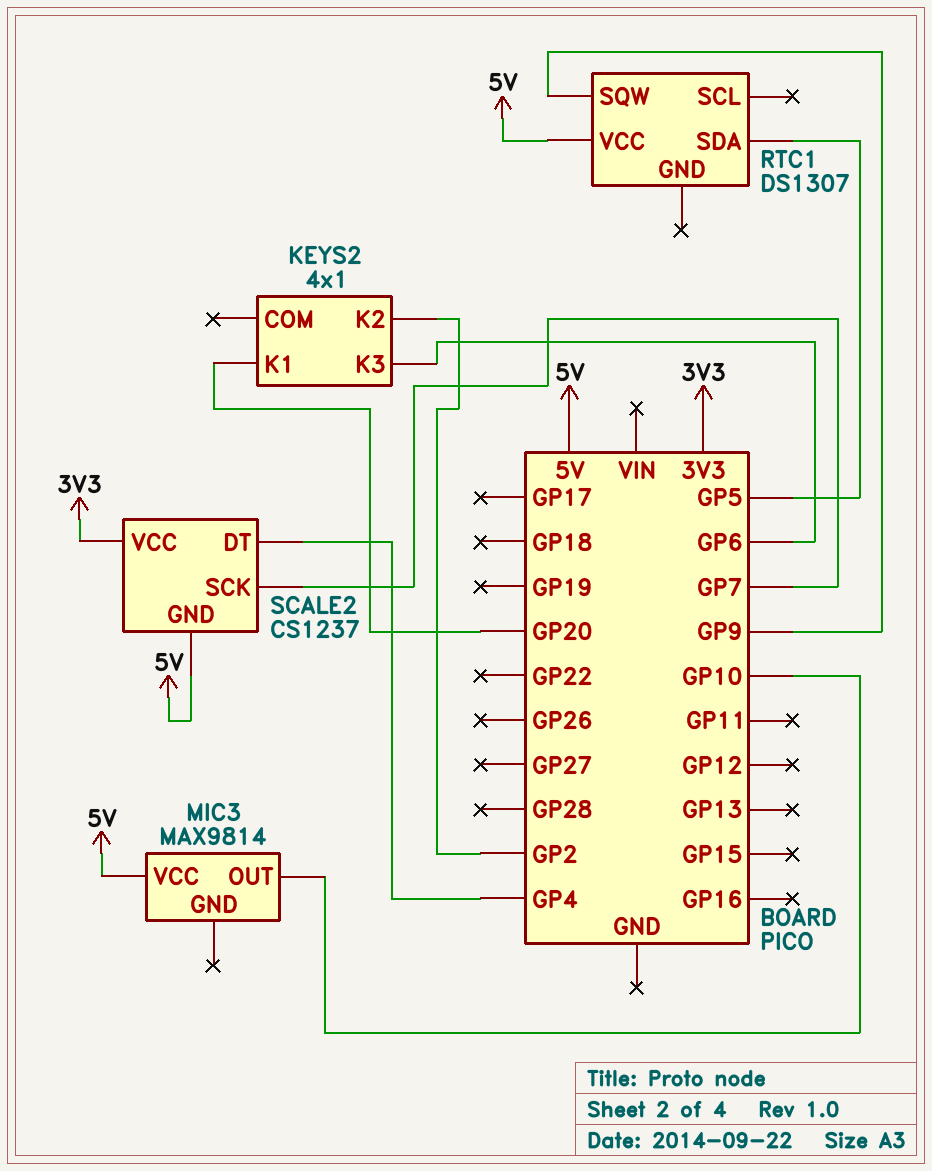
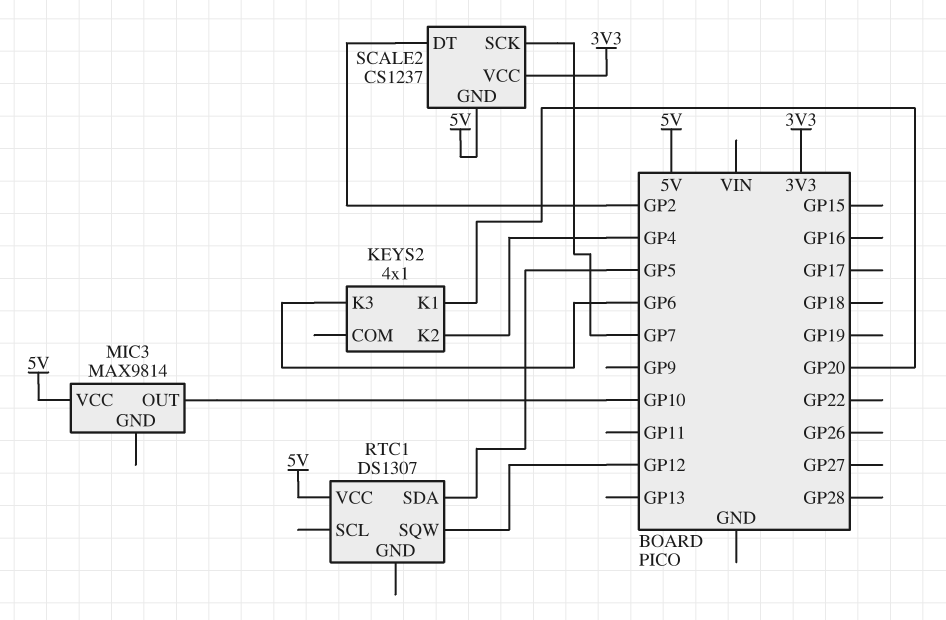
KEYS2 pin K2: GP2 -> GP4
RTC1 pin SQW: GP9 -> GP12
SCALE2 pin DT: GP4 -> GP2

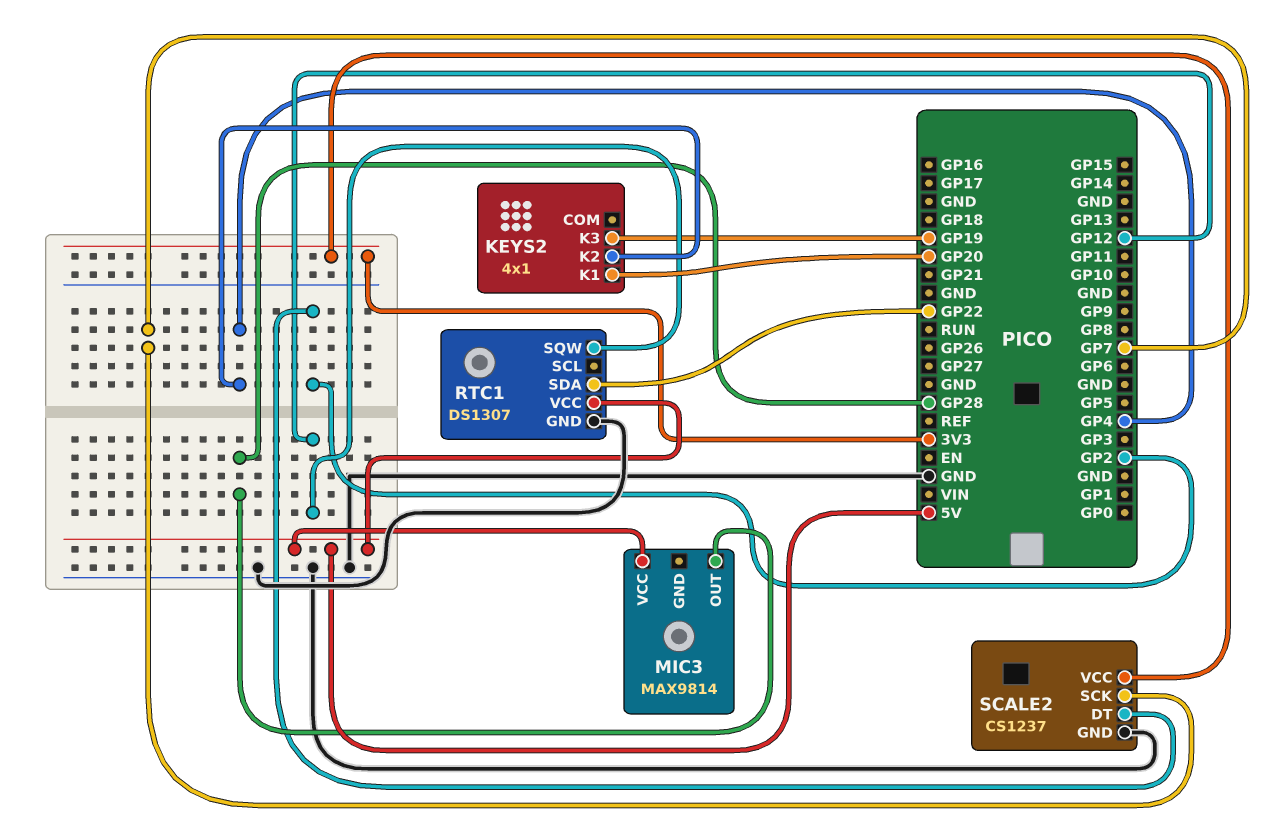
KEYS2 pin K3: GP6 -> GP19
MIC3 pin OUT: GP10 -> GP28
RTC1 pin GND: none -> GND
RTC1 pin SDA: GP5 -> GP22
SCALE2 pin GND: 5V -> GND

